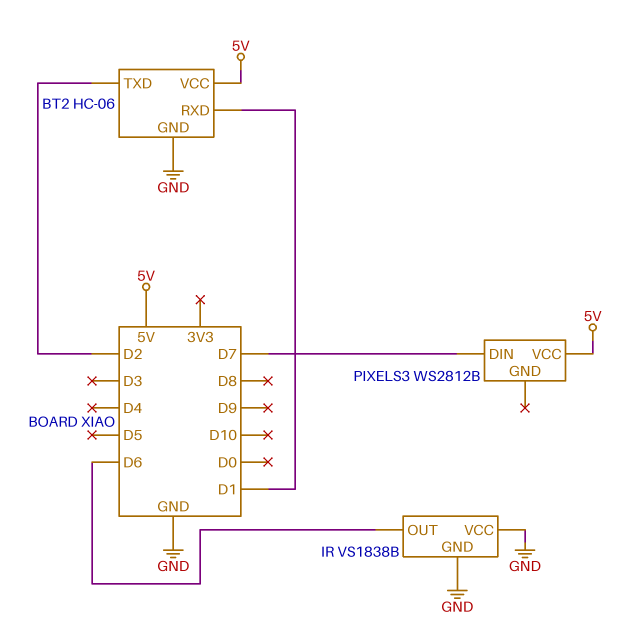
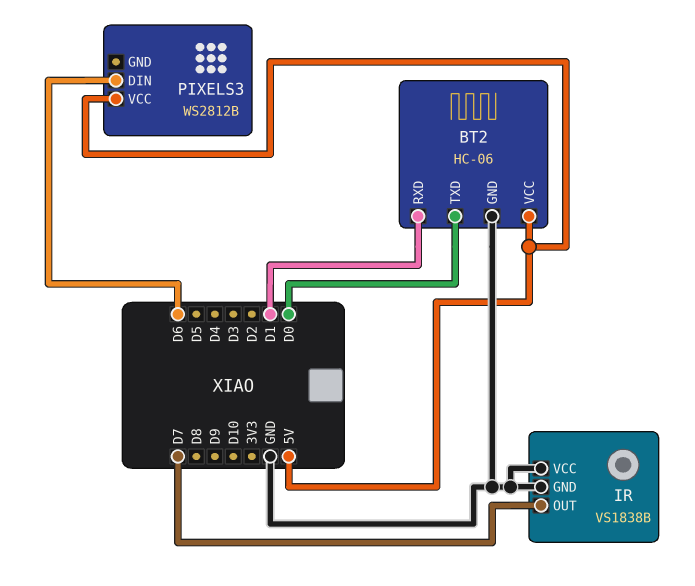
BT2 pin TXD: D2 -> D0
IR pin OUT: D6 -> D7
PIXELS3 pin DIN: D7 -> D6

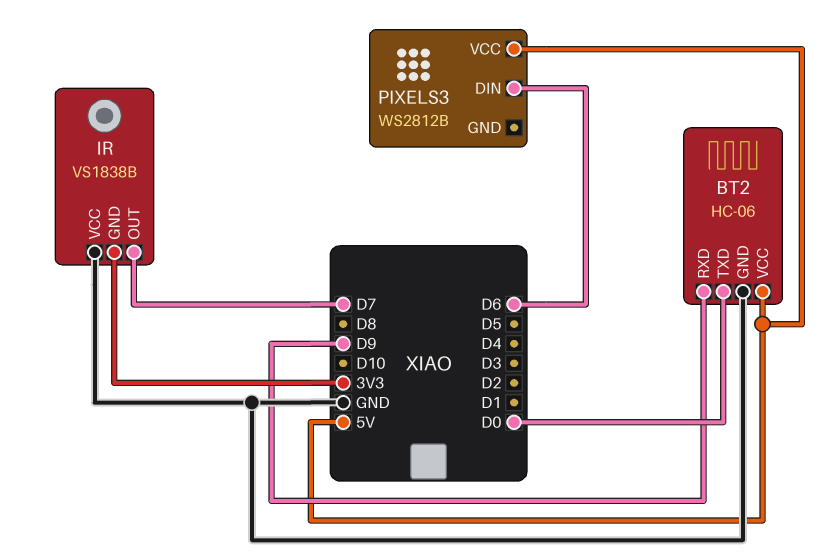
BT2 pin RXD: D1 -> D9
IR pin GND: GND -> 3V3

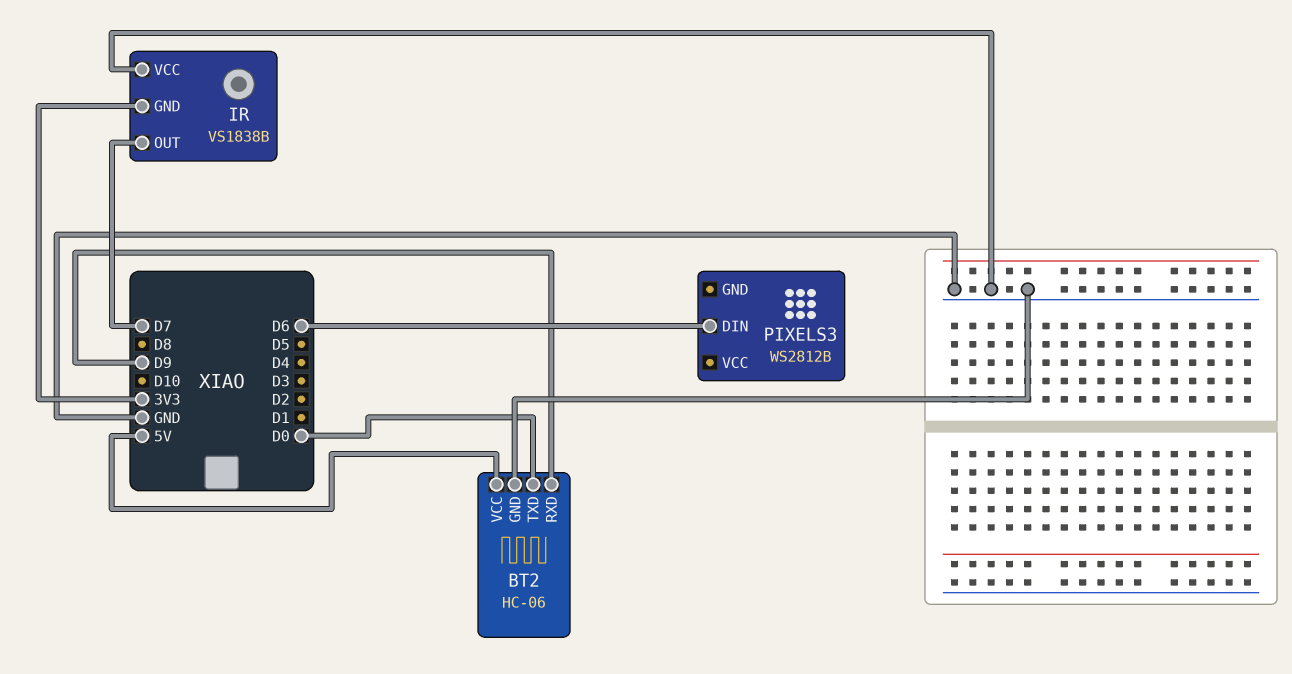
PIXELS3 pin VCC: 5V -> none

